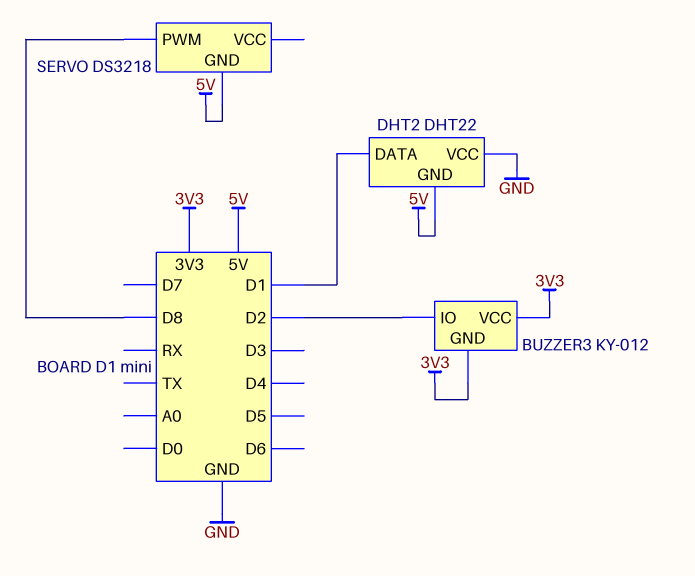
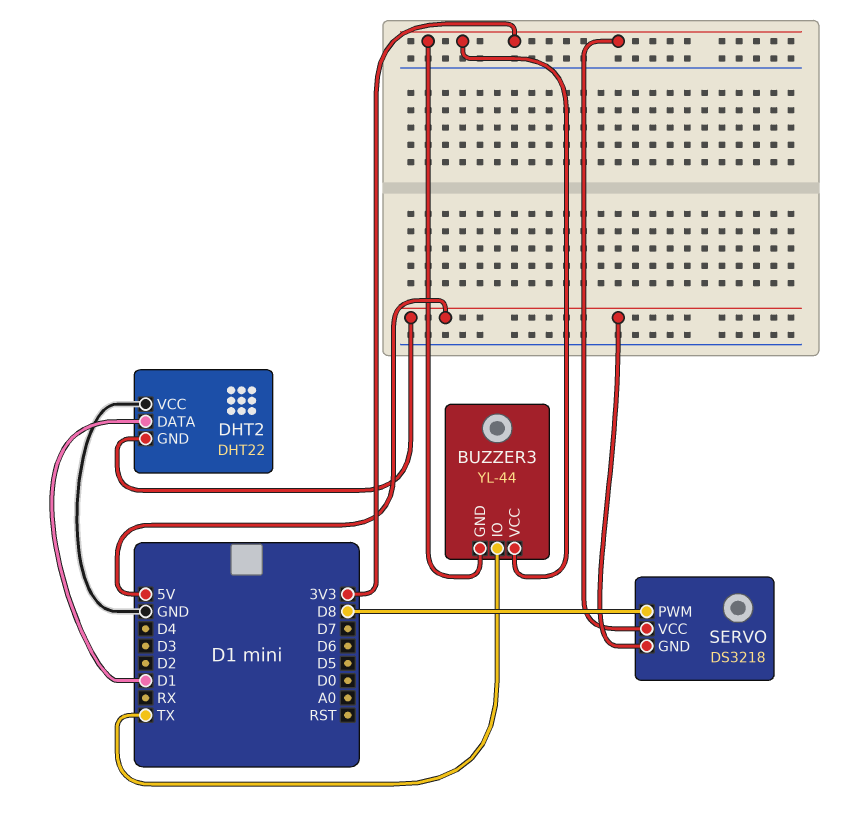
BUZZER3: KY-012 -> YL-44
BUZZER3 pin IO: D2 -> TX
SERVO pin VCC: none -> 3V3

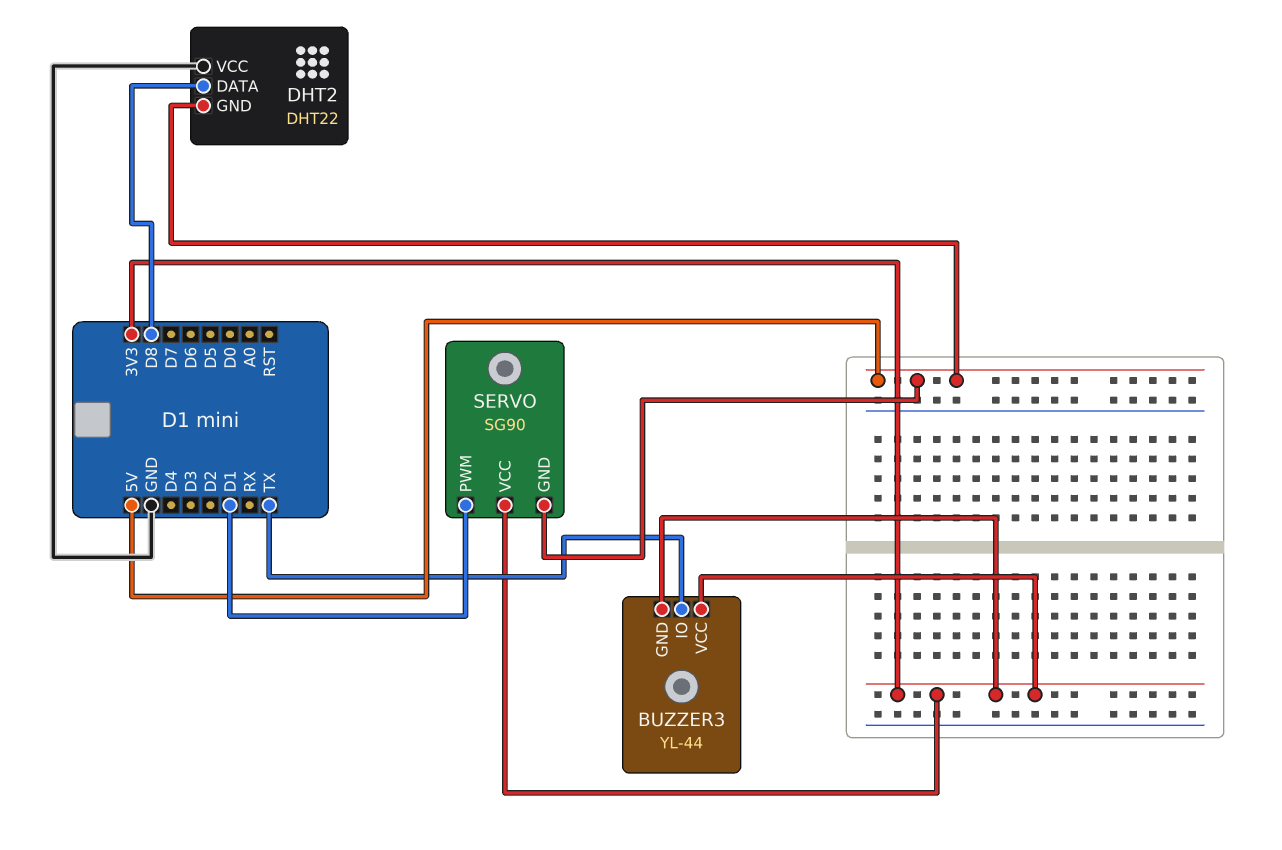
DHT2 pin DATA: D1 -> D8
SERVO: DS3218 -> SG90
SERVO pin PWM: D8 -> D1

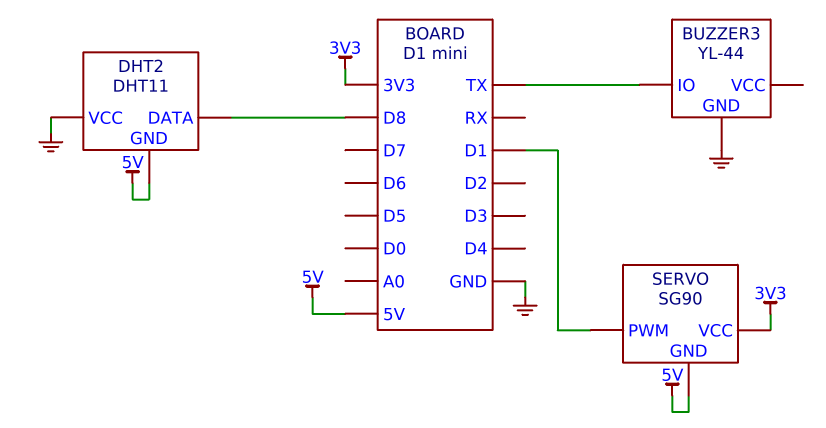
BUZZER3 pin GND: 3V3 -> GND
BUZZER3 pin VCC: 3V3 -> none
DHT2: DHT22 -> DHT11

